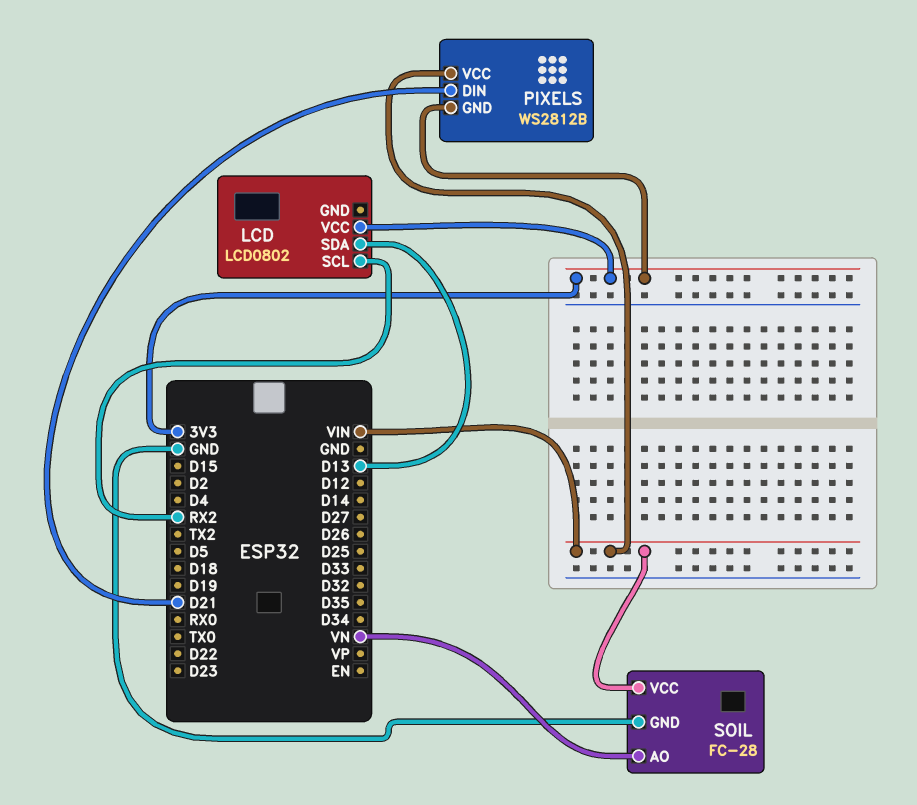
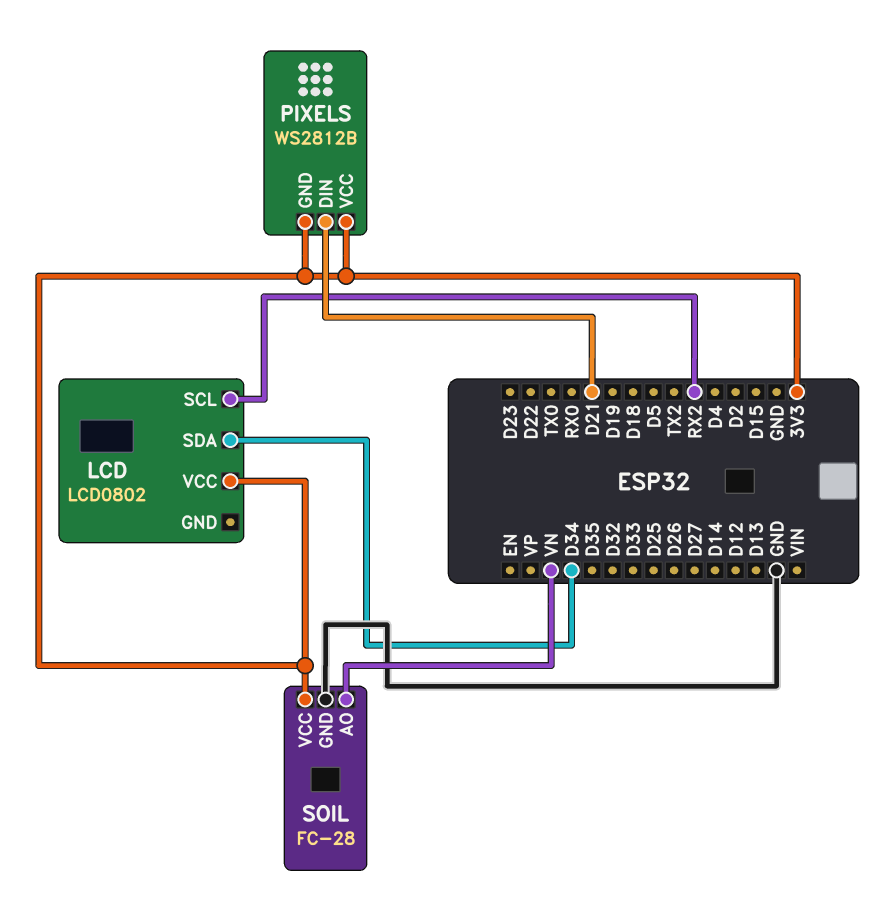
LCD pin SDA: D13 -> D34
PIXELS pin VCC: VIN -> 3V3
SOIL pin VCC: VIN -> 3V3

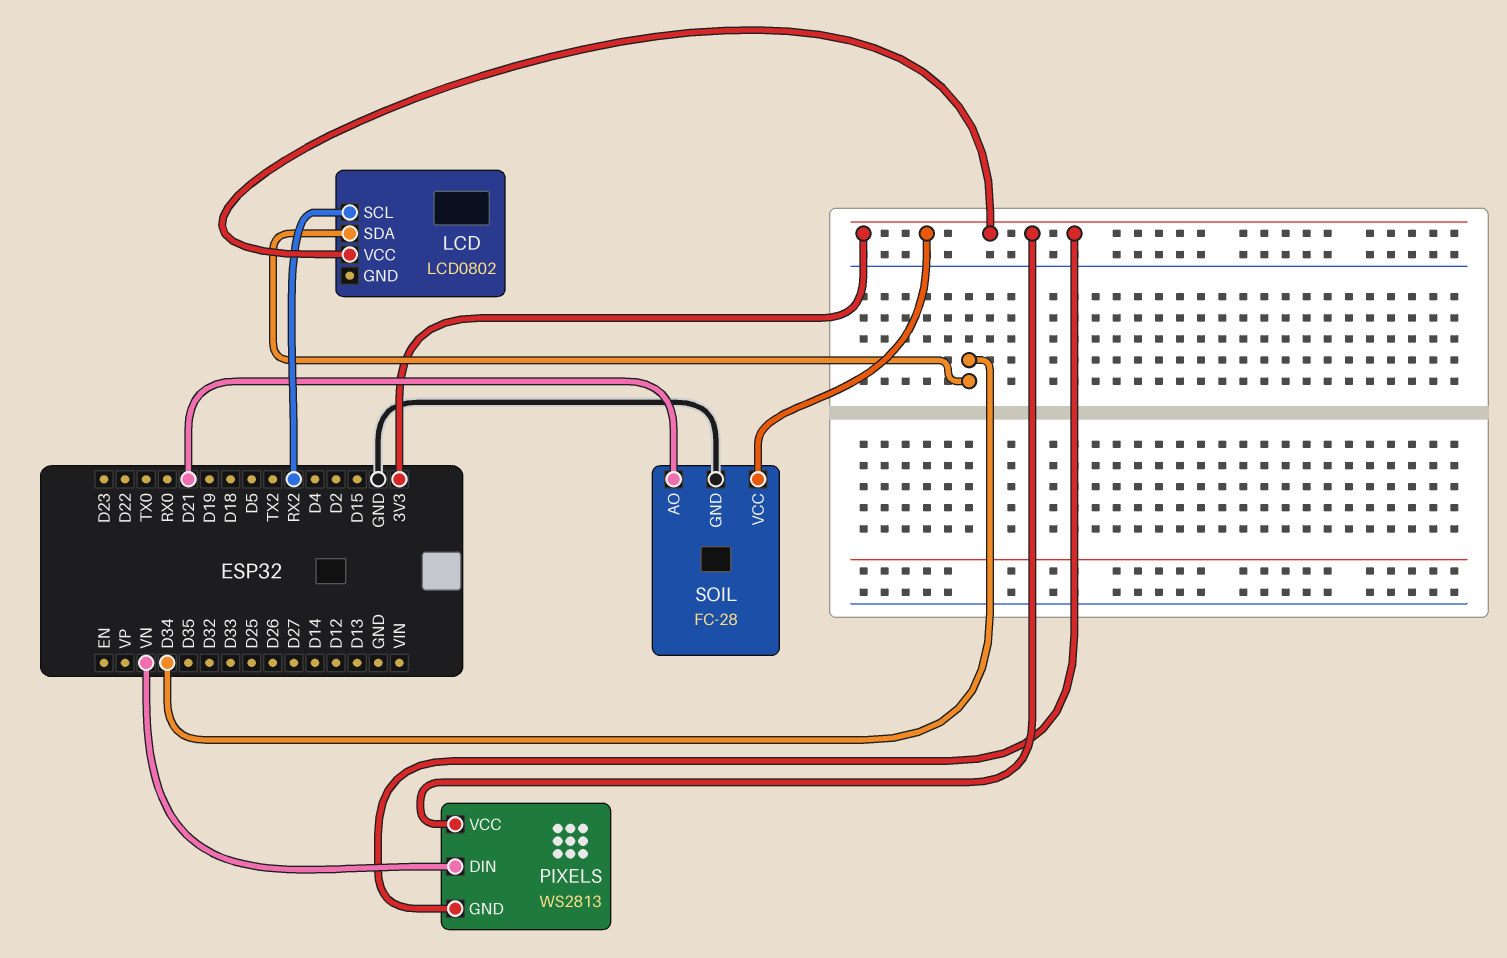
PIXELS: WS2812B -> WS2813
PIXELS pin DIN: D21 -> VN
SOIL pin AO: VN -> D21

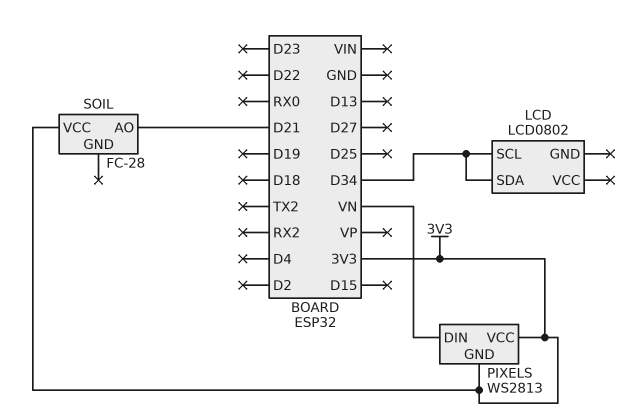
LCD pin SCL: RX2 -> D34
LCD pin VCC: 3V3 -> none
SOIL pin GND: GND -> none

